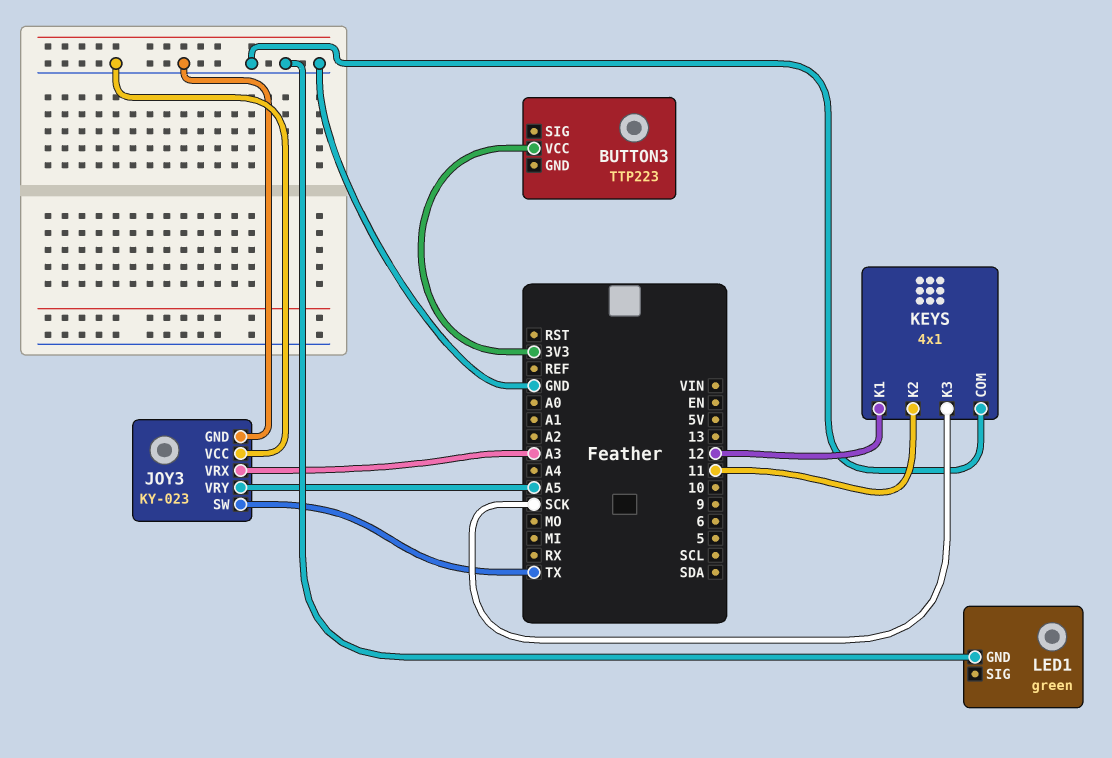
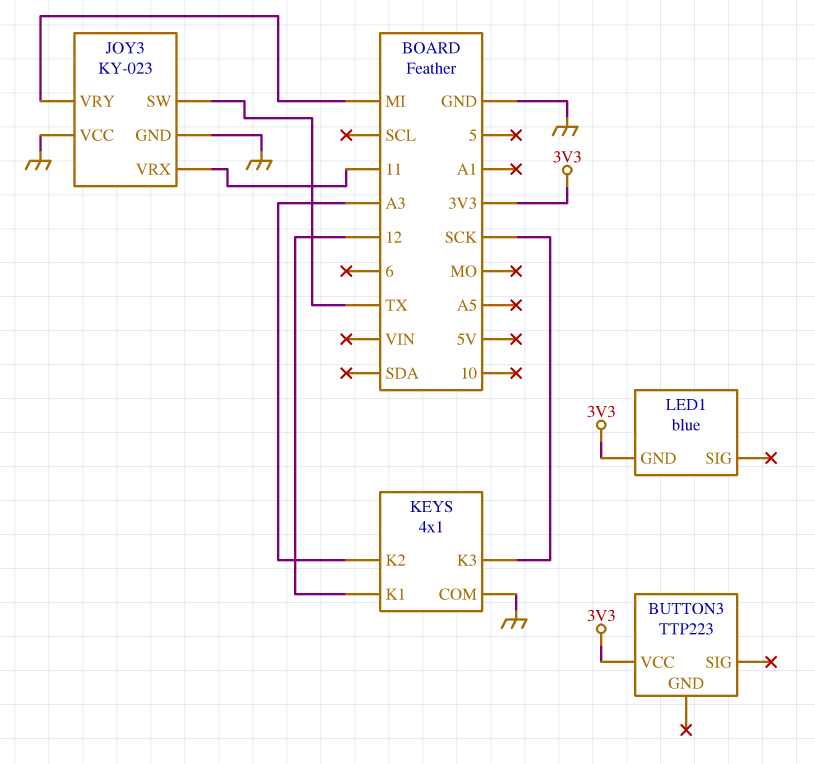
JOY3 pin VRX: A3 -> 11
JOY3 pin VRY: A5 -> MI
KEYS pin K2: 11 -> A3
LED1: green -> blue
LED1 pin GND: GND -> 3V3

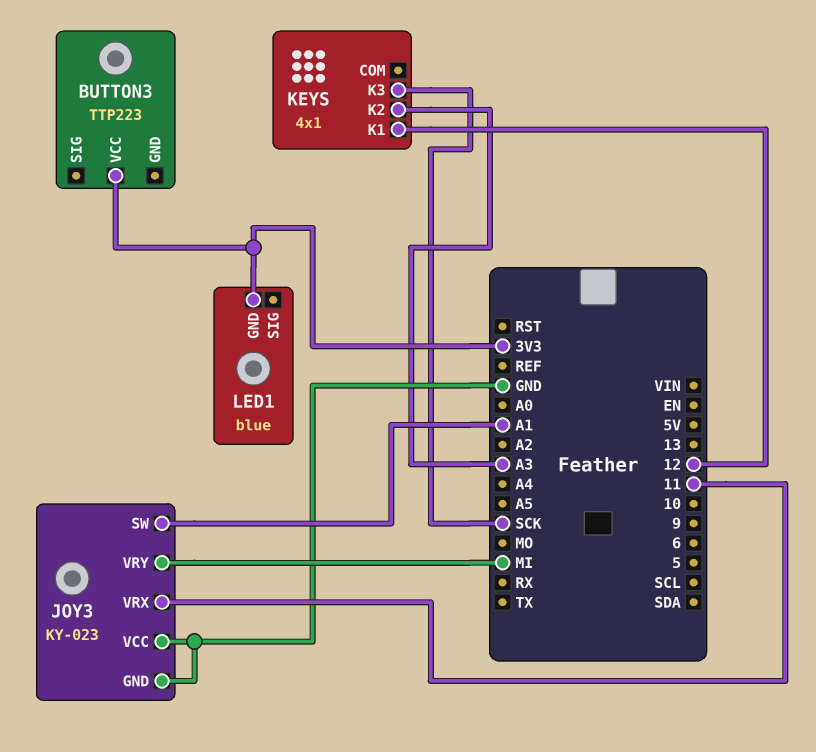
JOY3 pin SW: TX -> A1
KEYS pin COM: GND -> none

